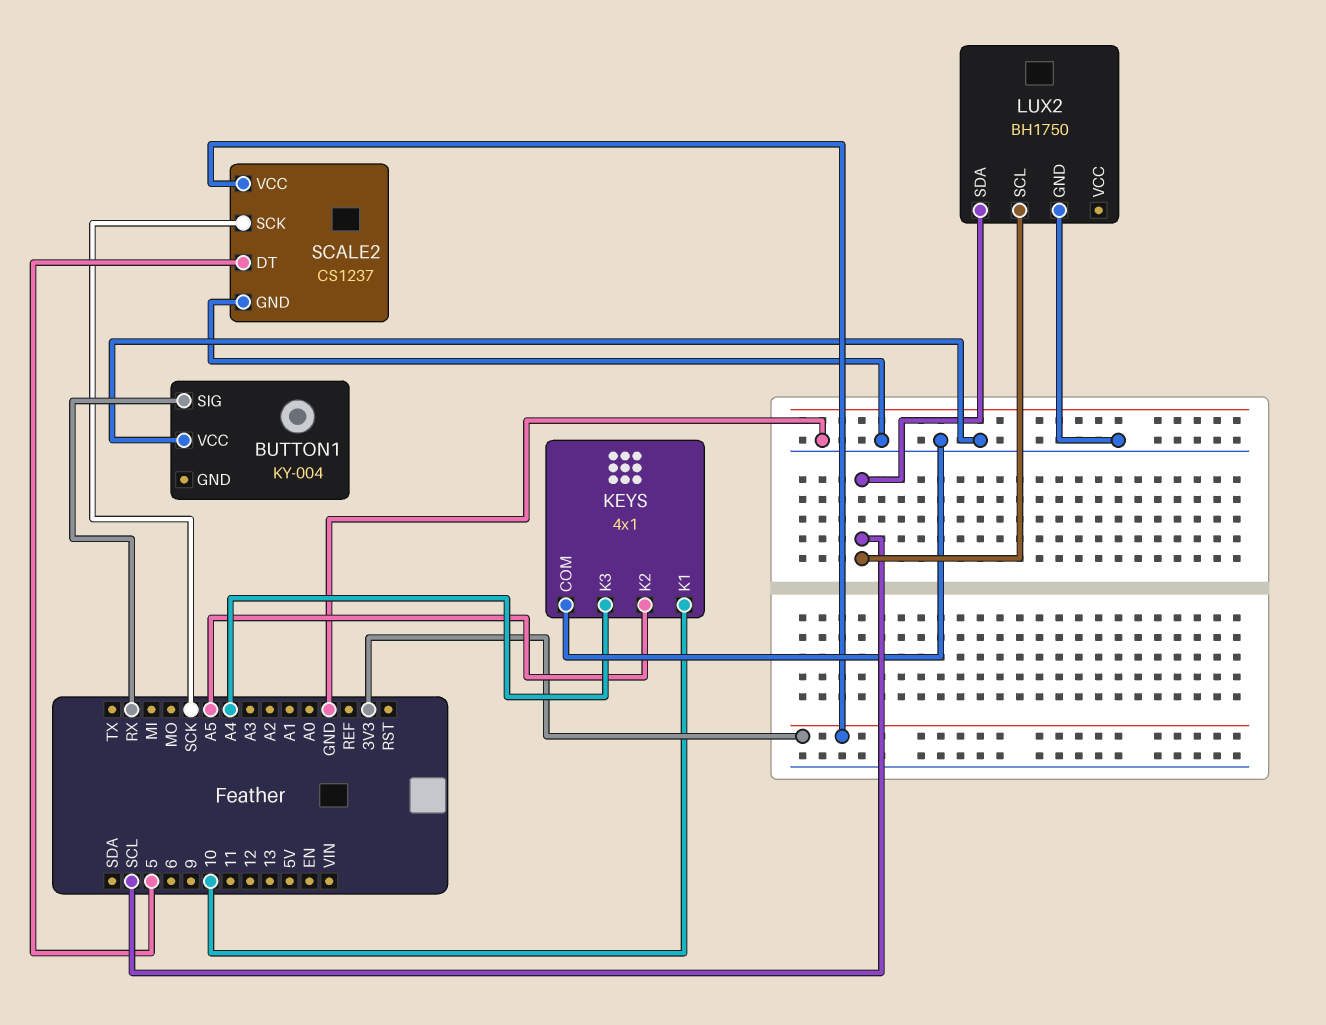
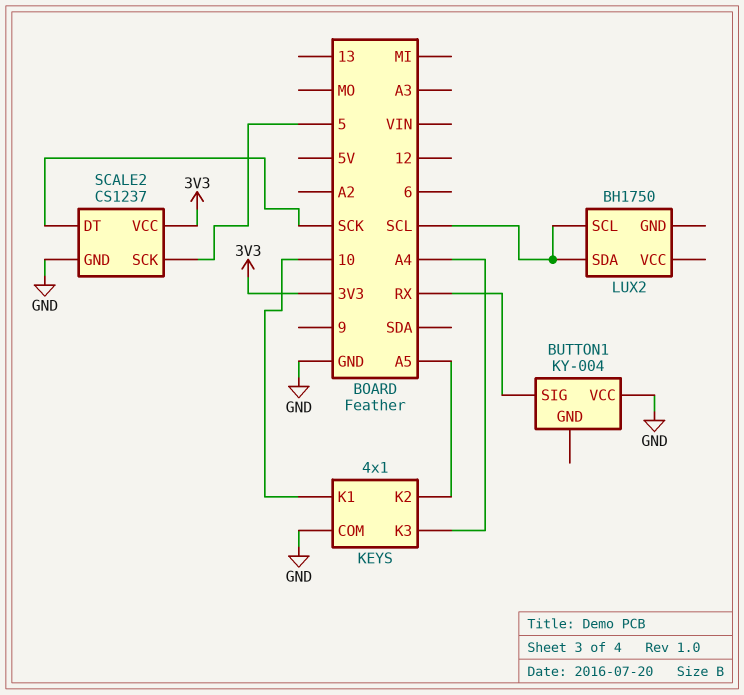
LUX2 pin GND: GND -> none
SCALE2 pin DT: 5 -> SCK
SCALE2 pin SCK: SCK -> 5

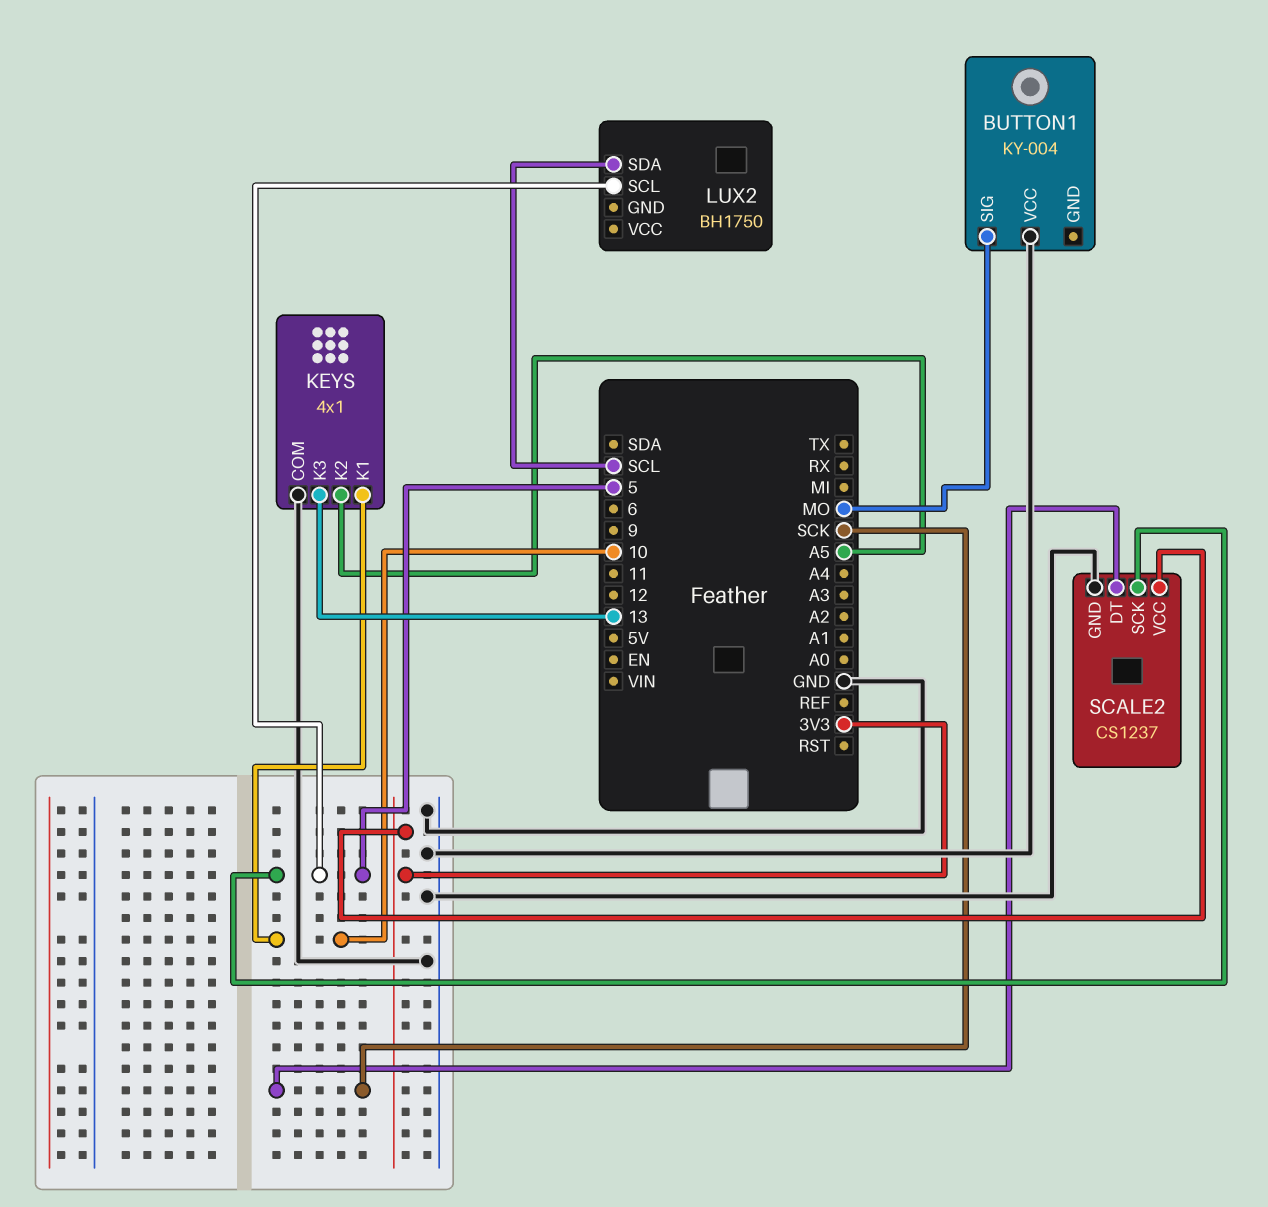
BUTTON1 pin SIG: RX -> MO
KEYS pin K3: A4 -> 13
LUX2 pin SCL: SCL -> 5

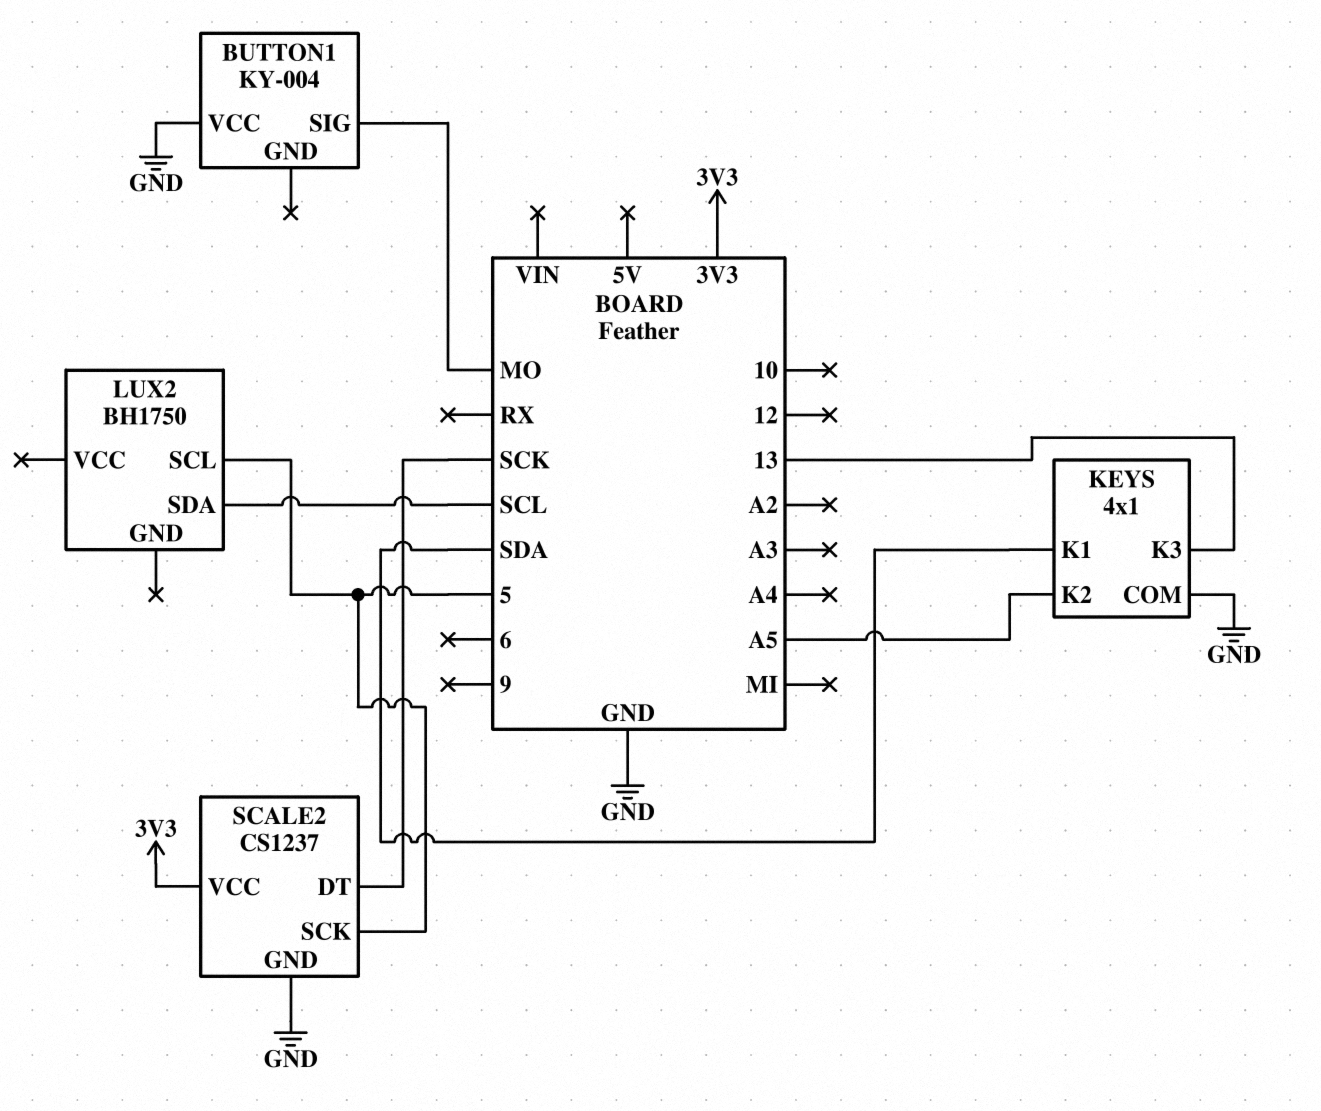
KEYS pin K1: 10 -> SDA

